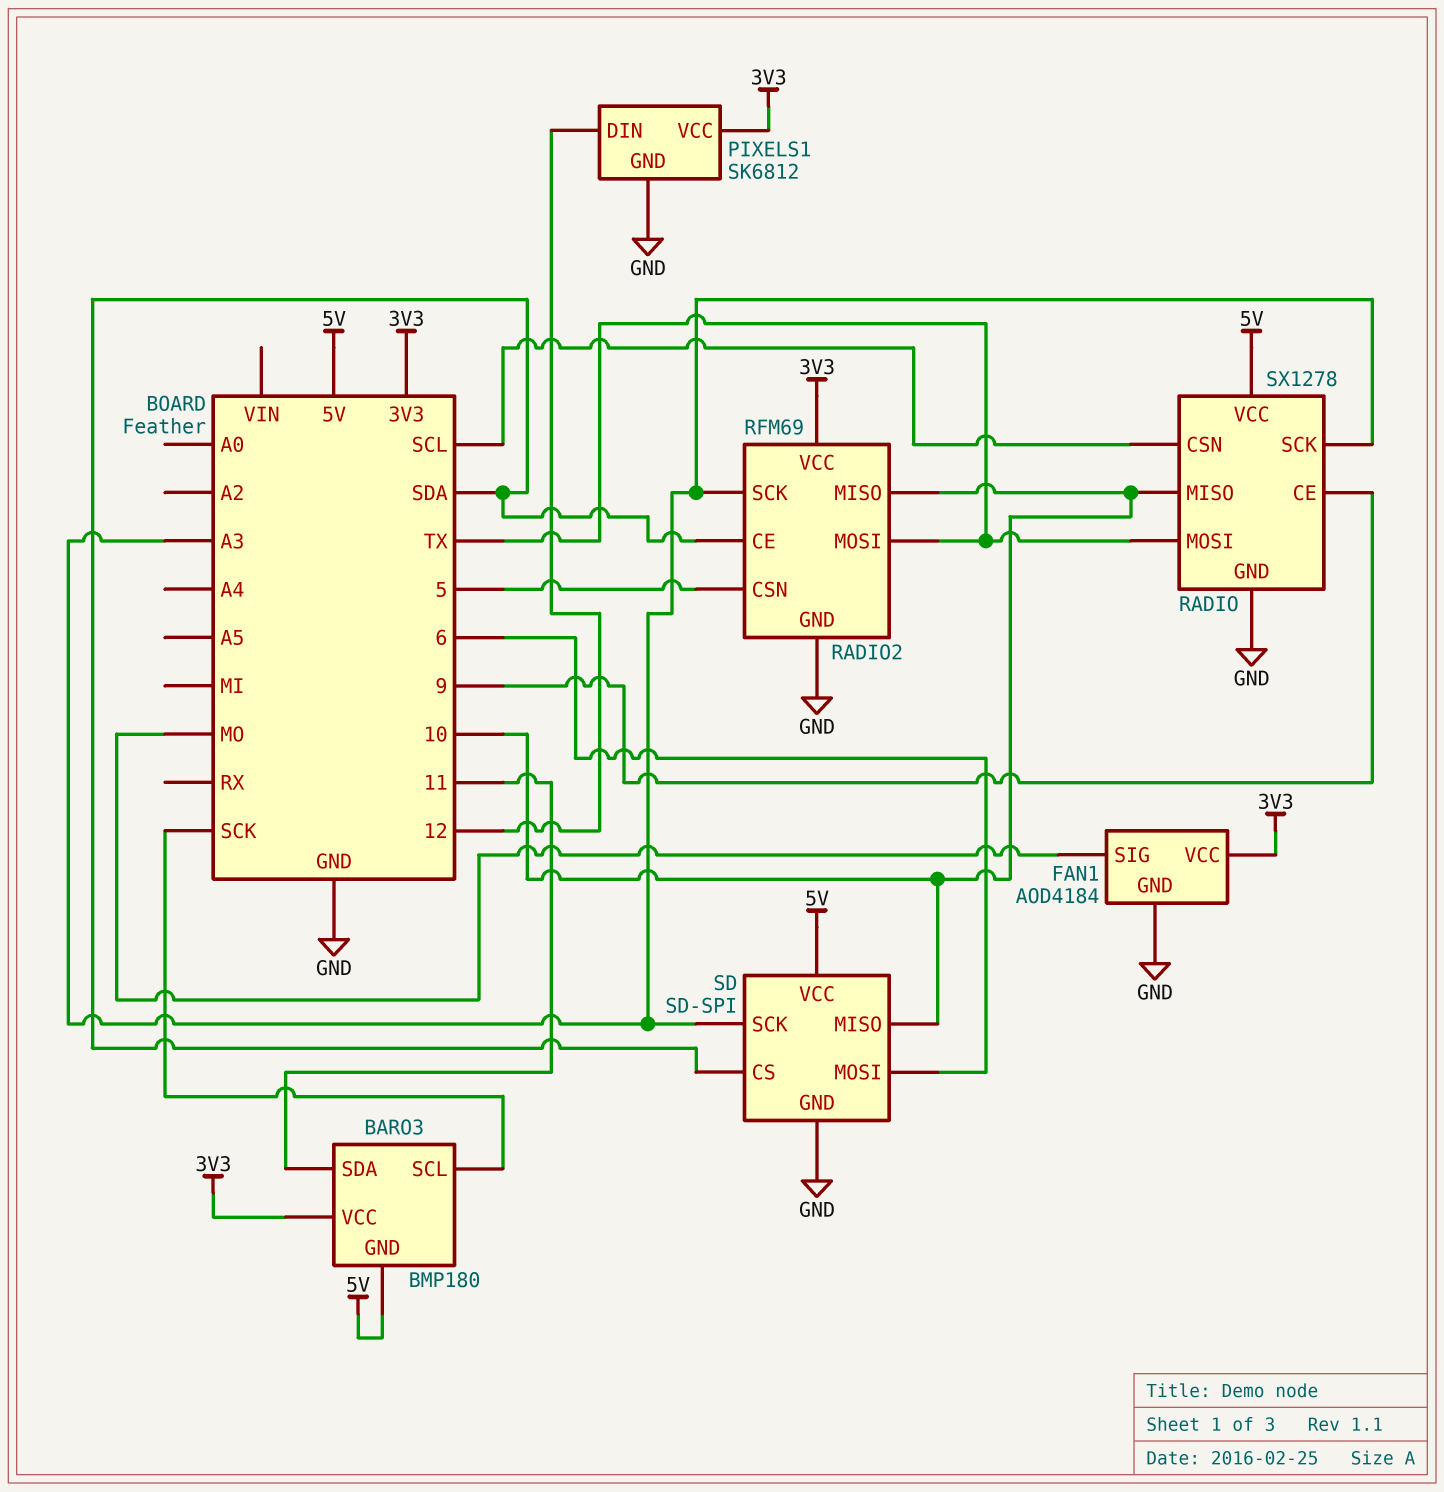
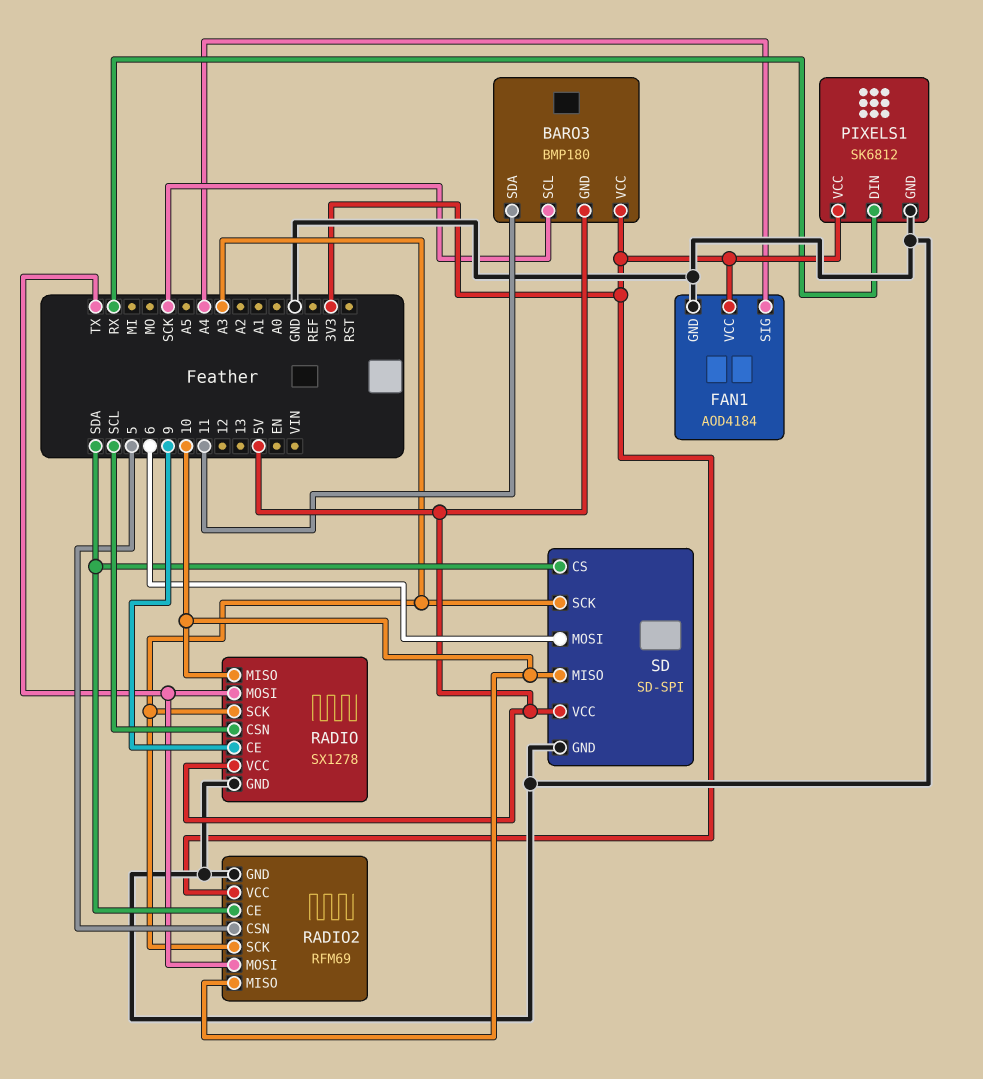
FAN1 pin SIG: MO -> A4
PIXELS1 pin DIN: 12 -> RX

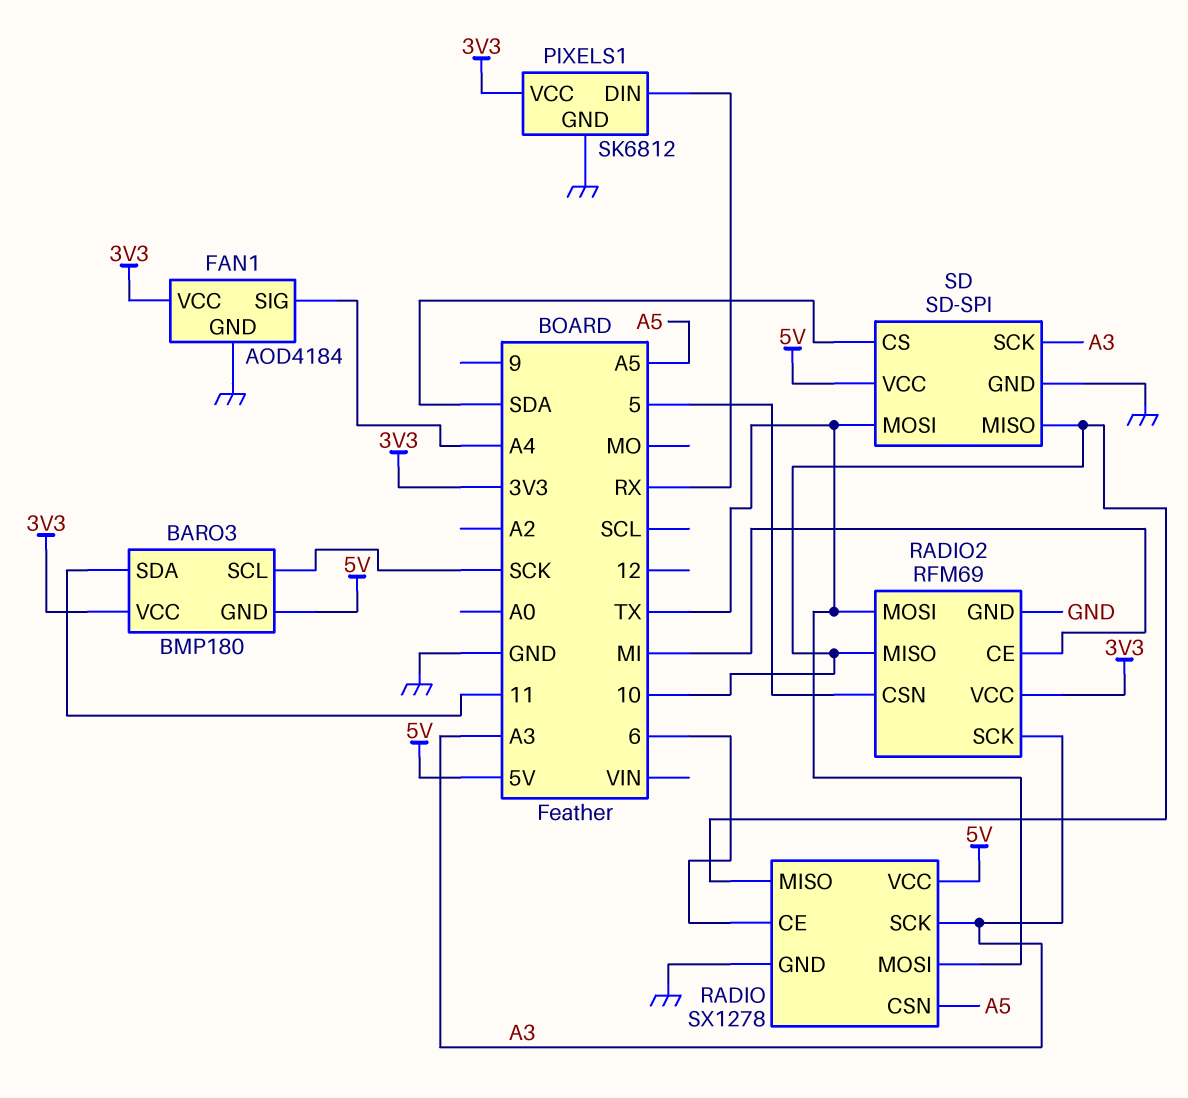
RADIO pin CE: 9 -> 6
RADIO pin CSN: SCL -> A5
RADIO2 pin CE: SDA -> MI
SD pin MOSI: 6 -> TX

